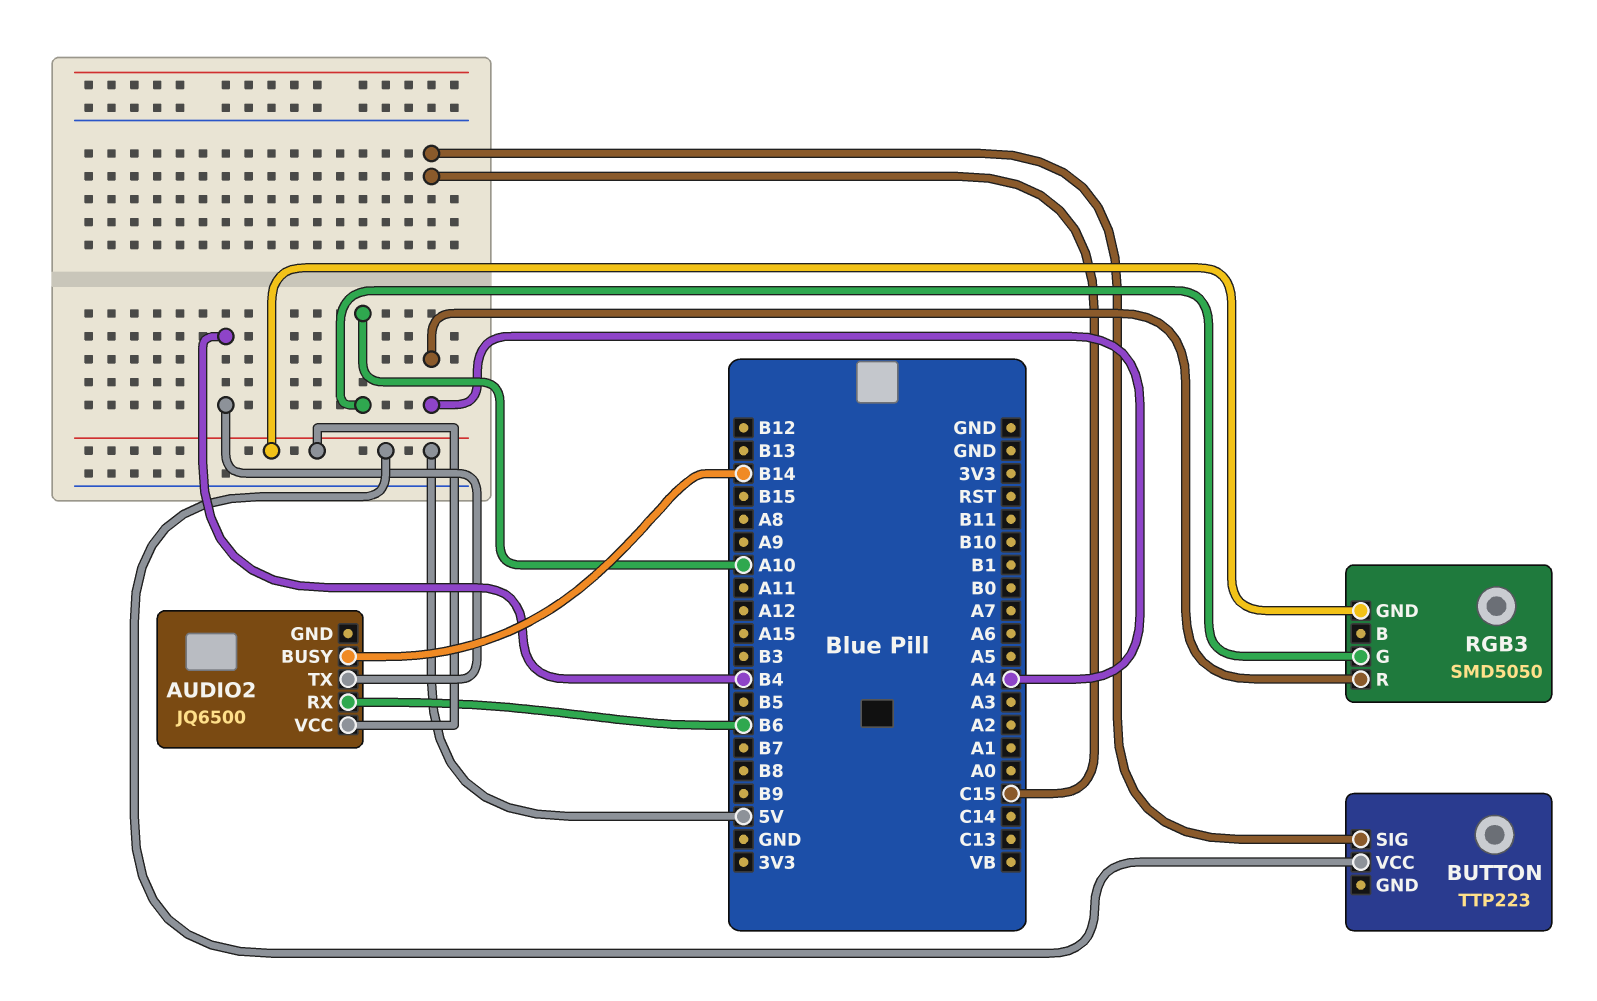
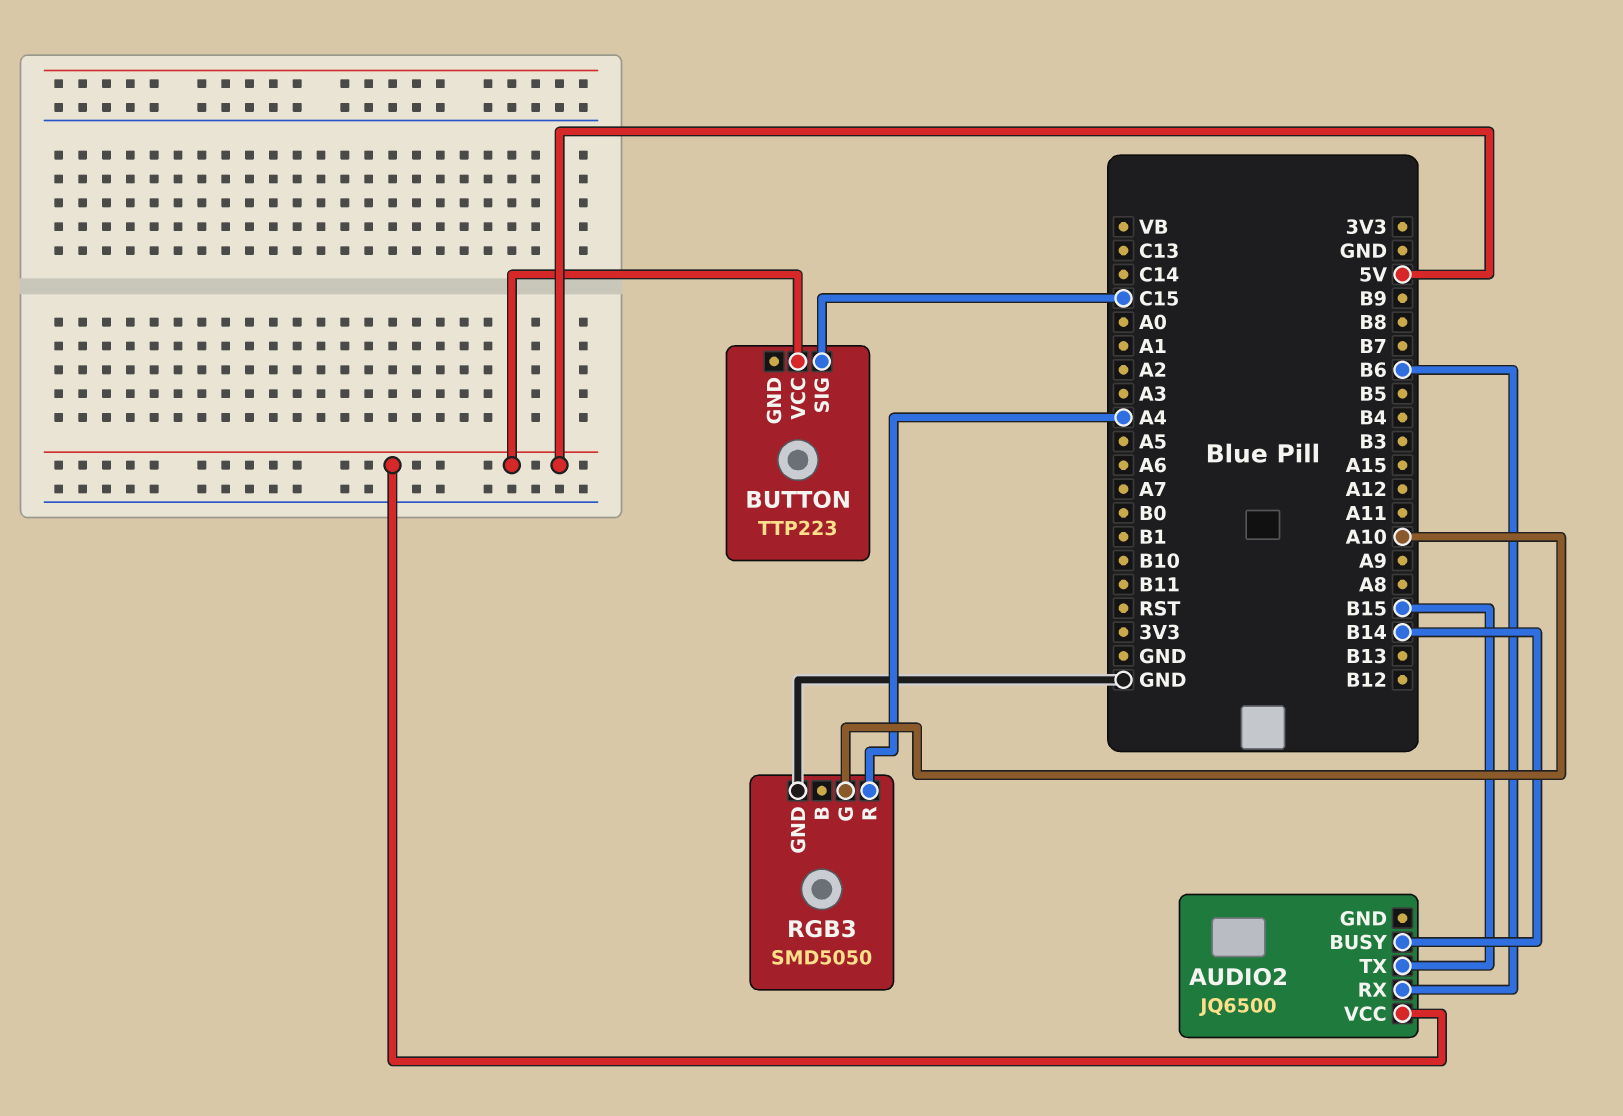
AUDIO2 pin TX: B4 -> B15
RGB3 pin GND: 5V -> GND

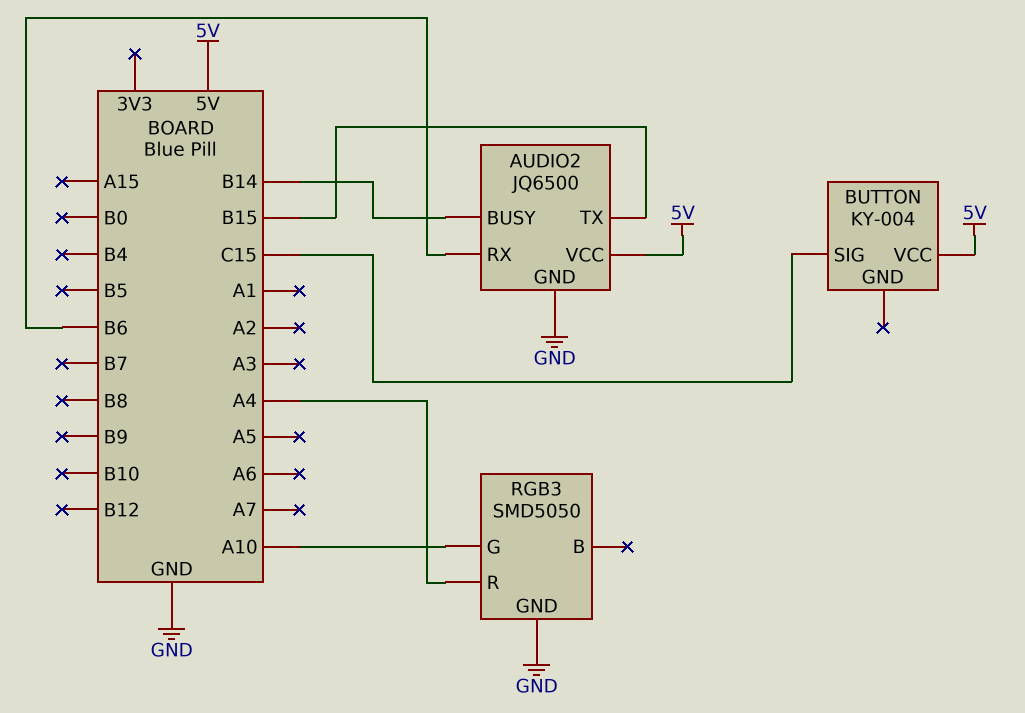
AUDIO2 pin GND: none -> GND
BUTTON: TTP223 -> KY-004

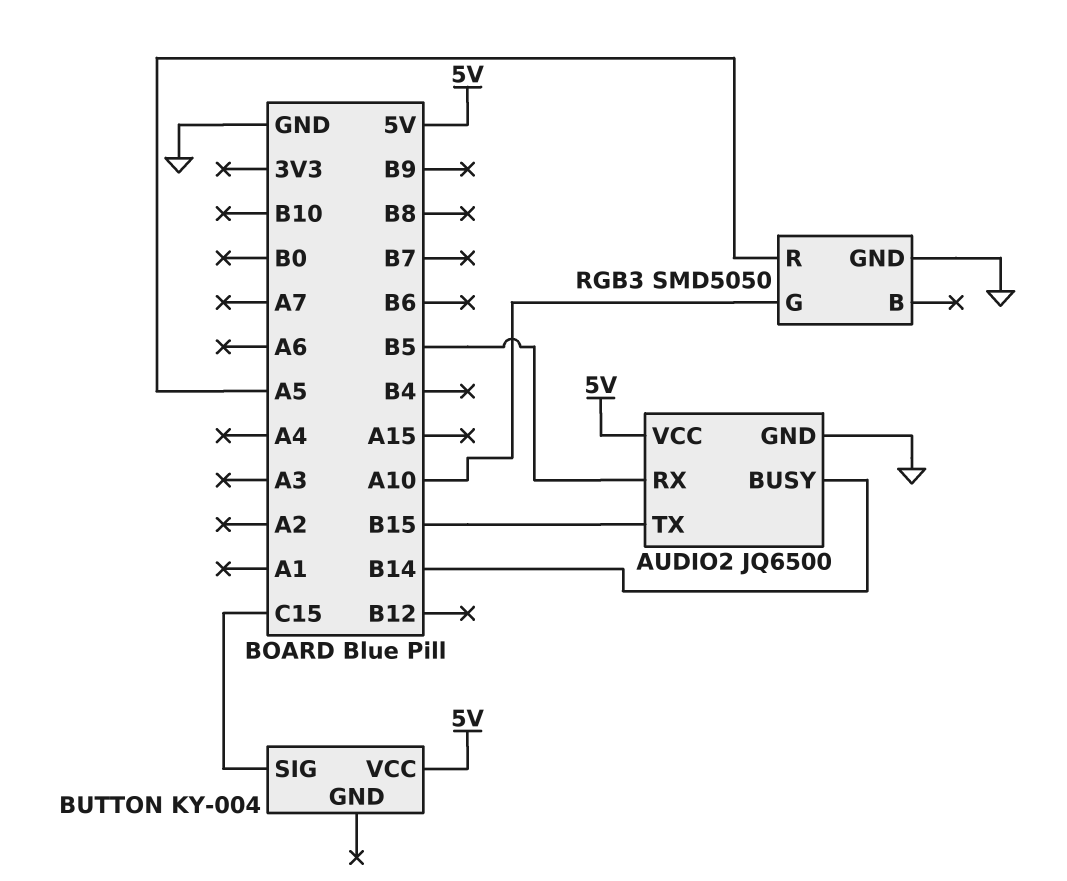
AUDIO2 pin RX: B6 -> B5
RGB3 pin R: A4 -> A5

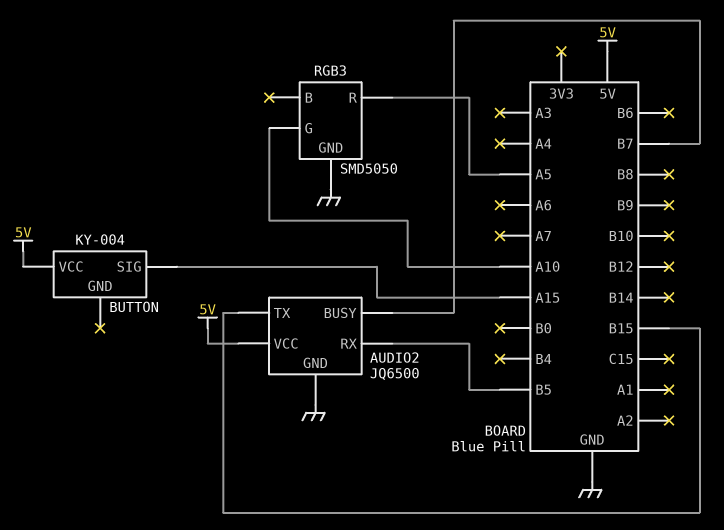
AUDIO2 pin BUSY: B14 -> B7
BUTTON pin SIG: C15 -> A15

